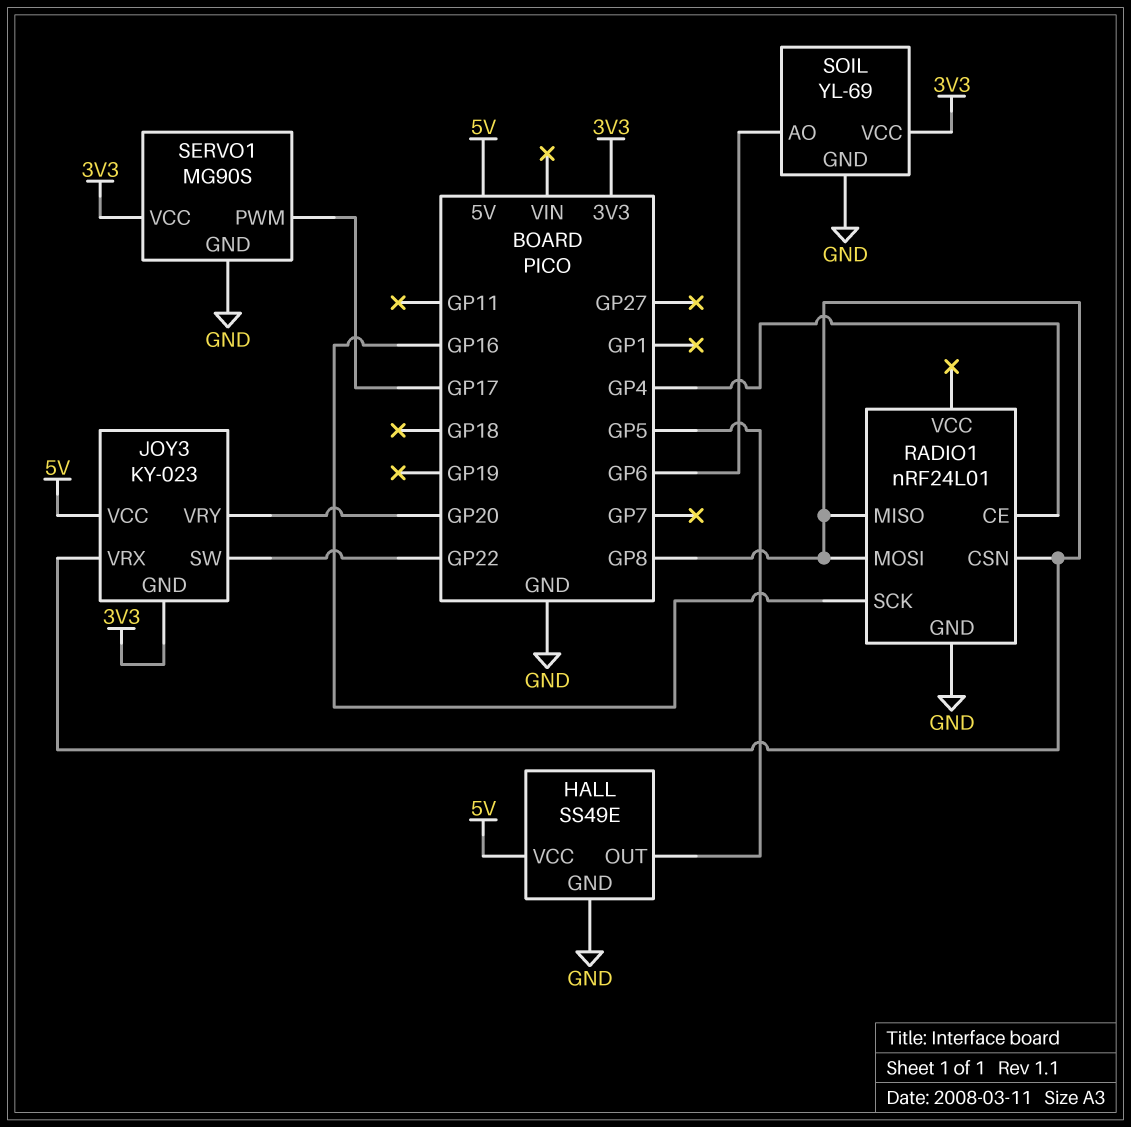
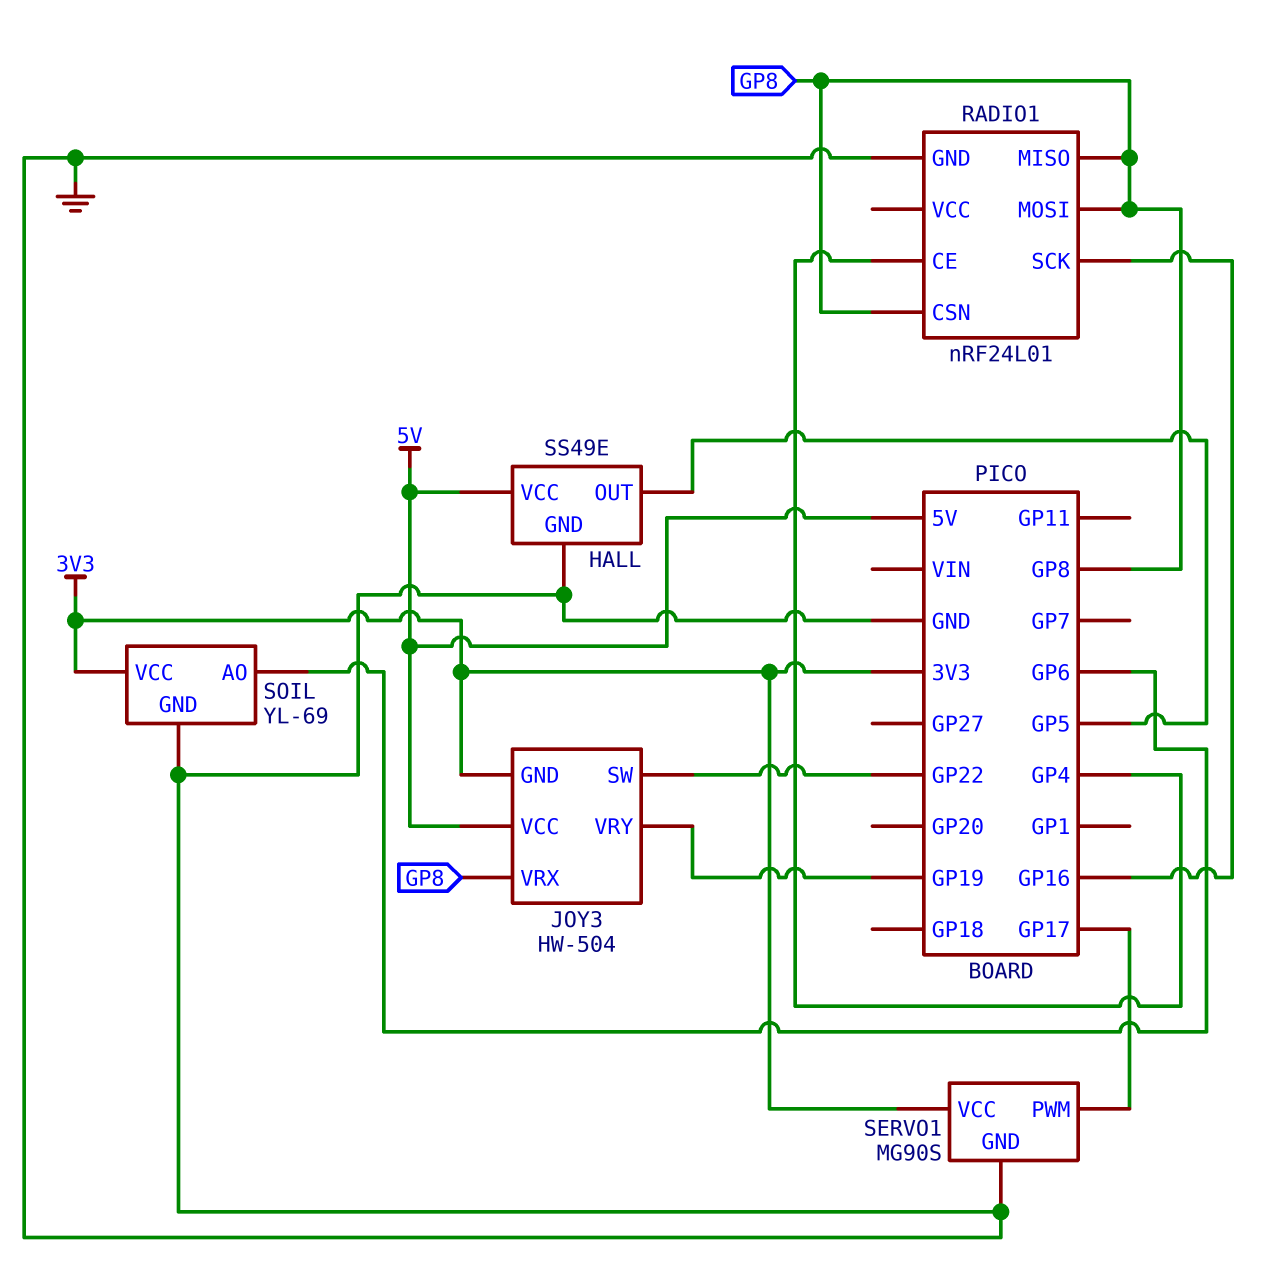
JOY3: KY-023 -> HW-504
JOY3 pin VRY: GP20 -> GP19

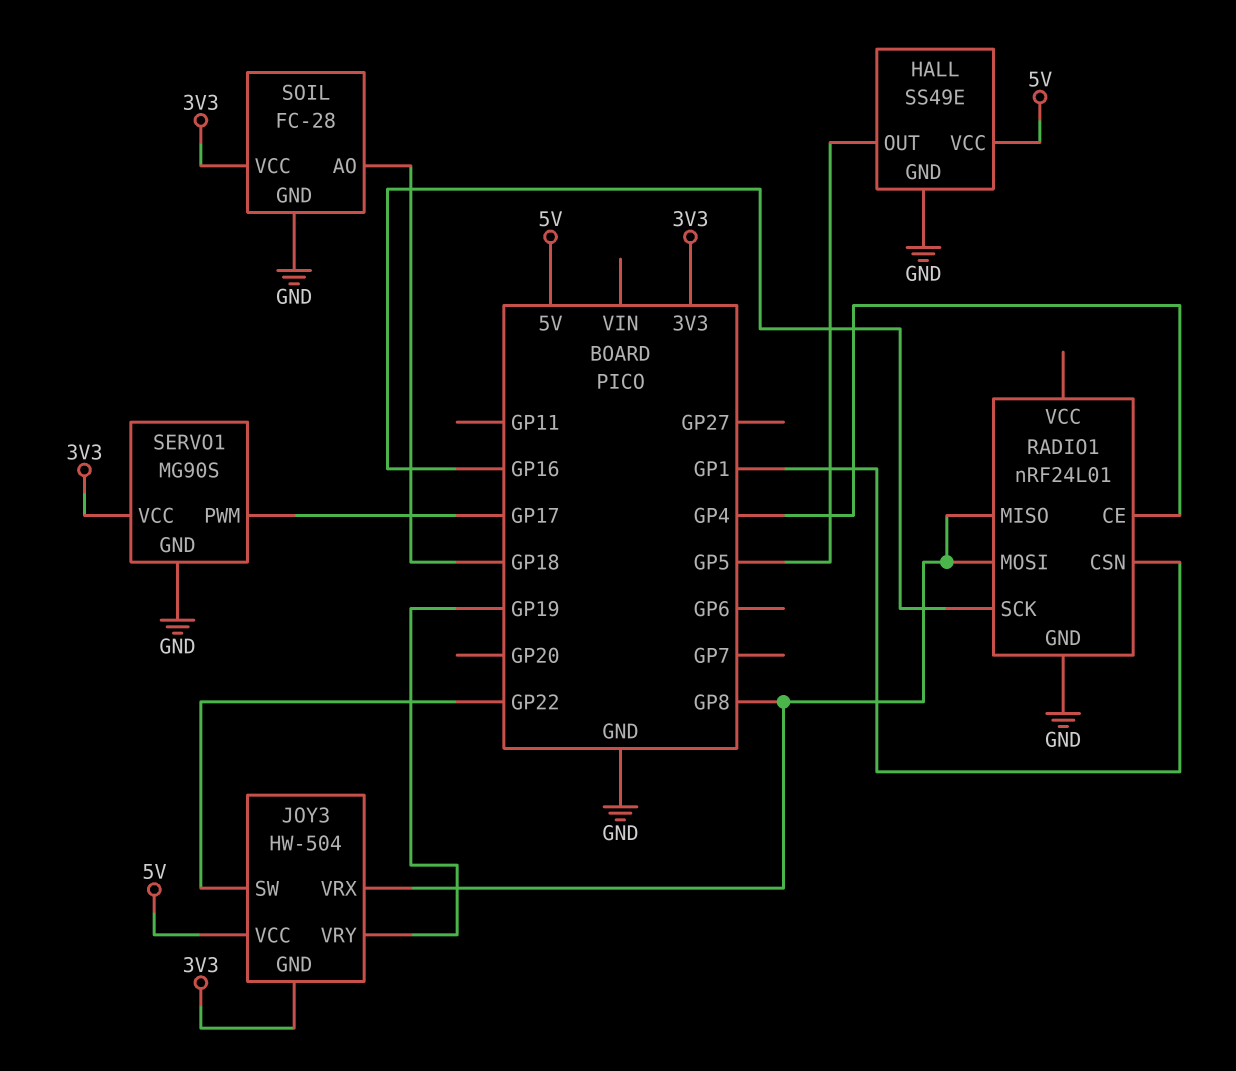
RADIO1 pin CSN: GP8 -> GP1
SOIL: YL-69 -> FC-28
SOIL pin AO: GP6 -> GP18

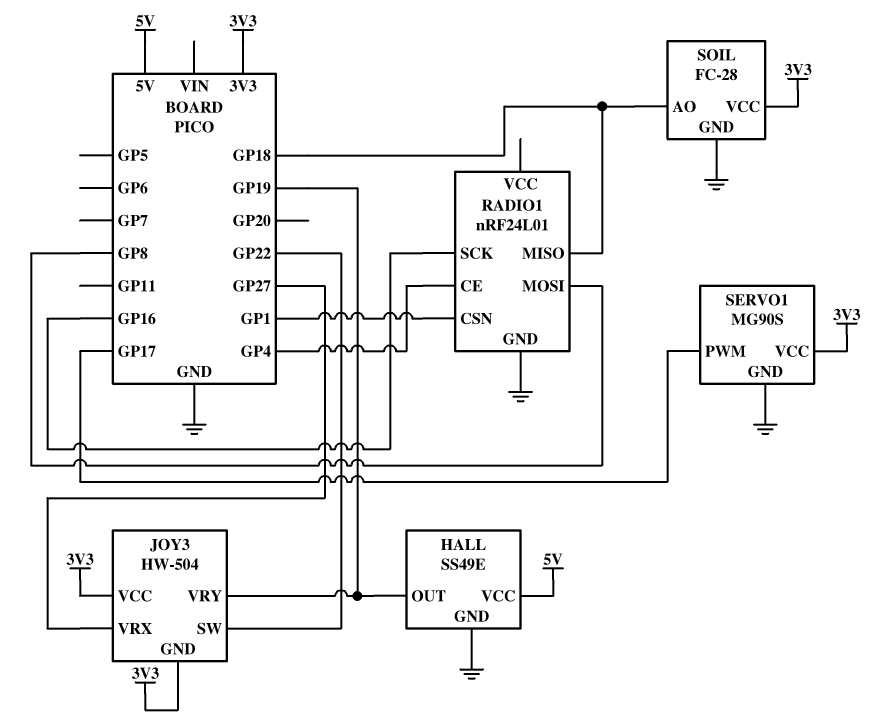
HALL pin OUT: GP5 -> GP19
JOY3 pin VCC: 5V -> 3V3
JOY3 pin VRX: GP8 -> GP27
RADIO1 pin MISO: GP8 -> GP18

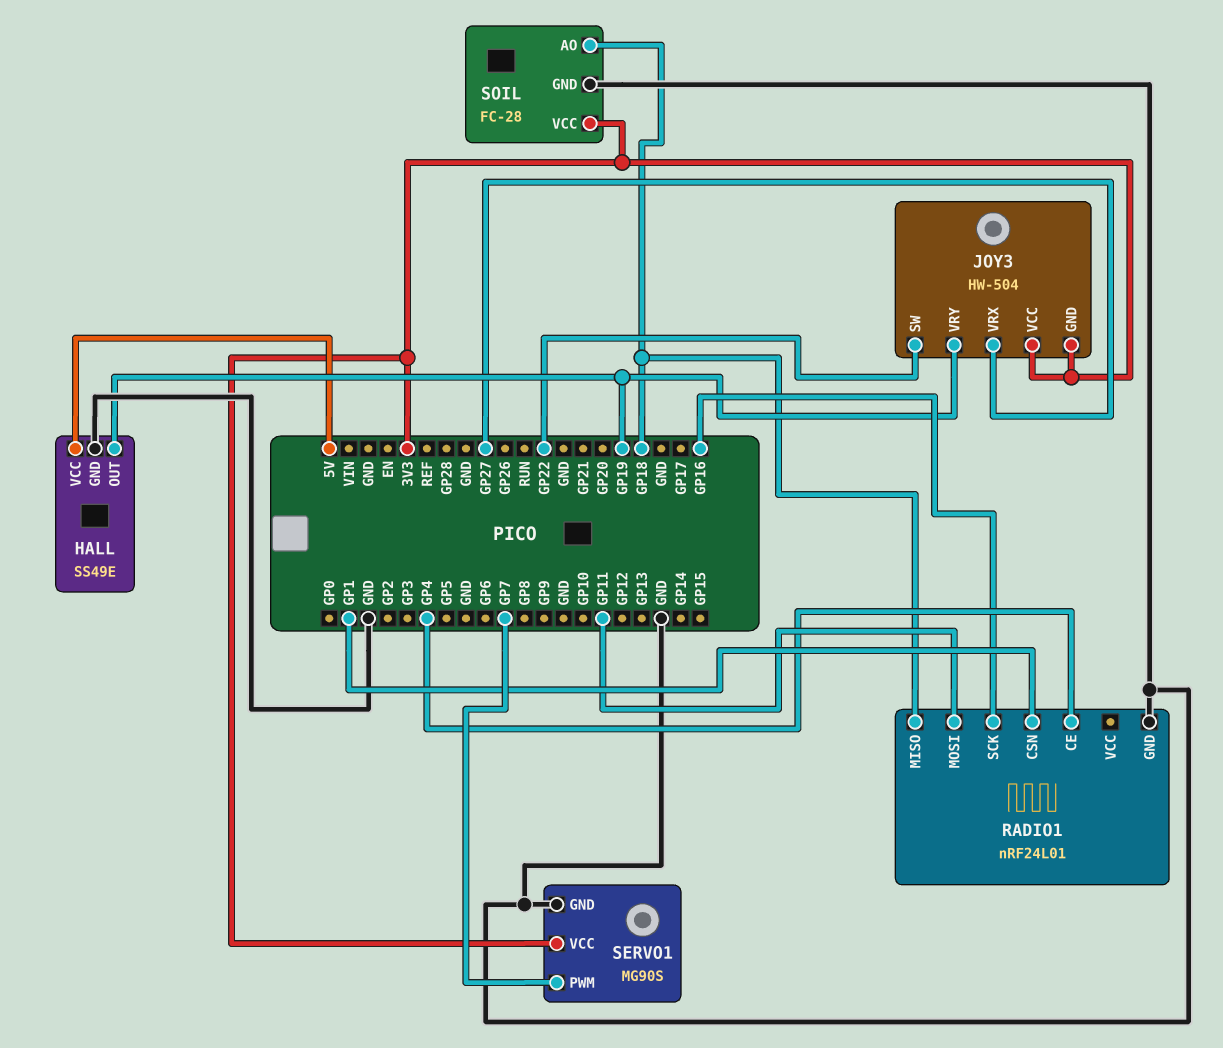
RADIO1 pin MOSI: GP8 -> GP11
SERVO1 pin PWM: GP17 -> GP7

